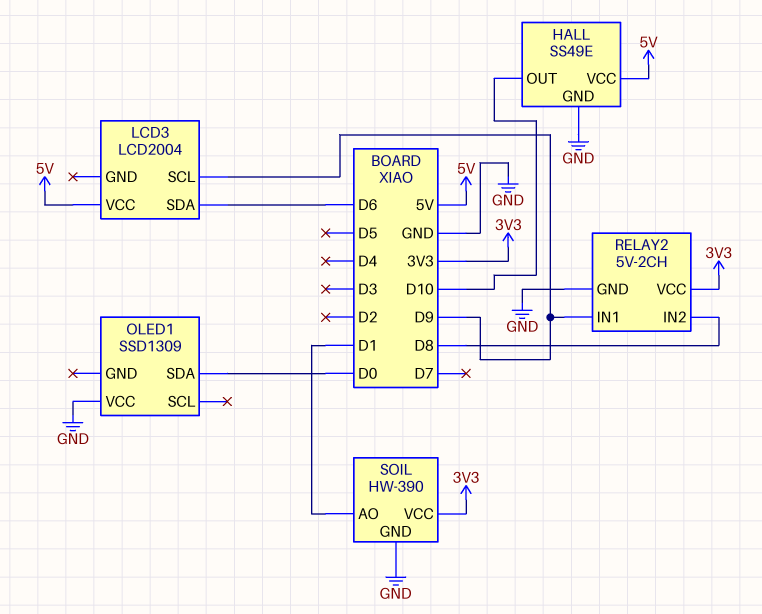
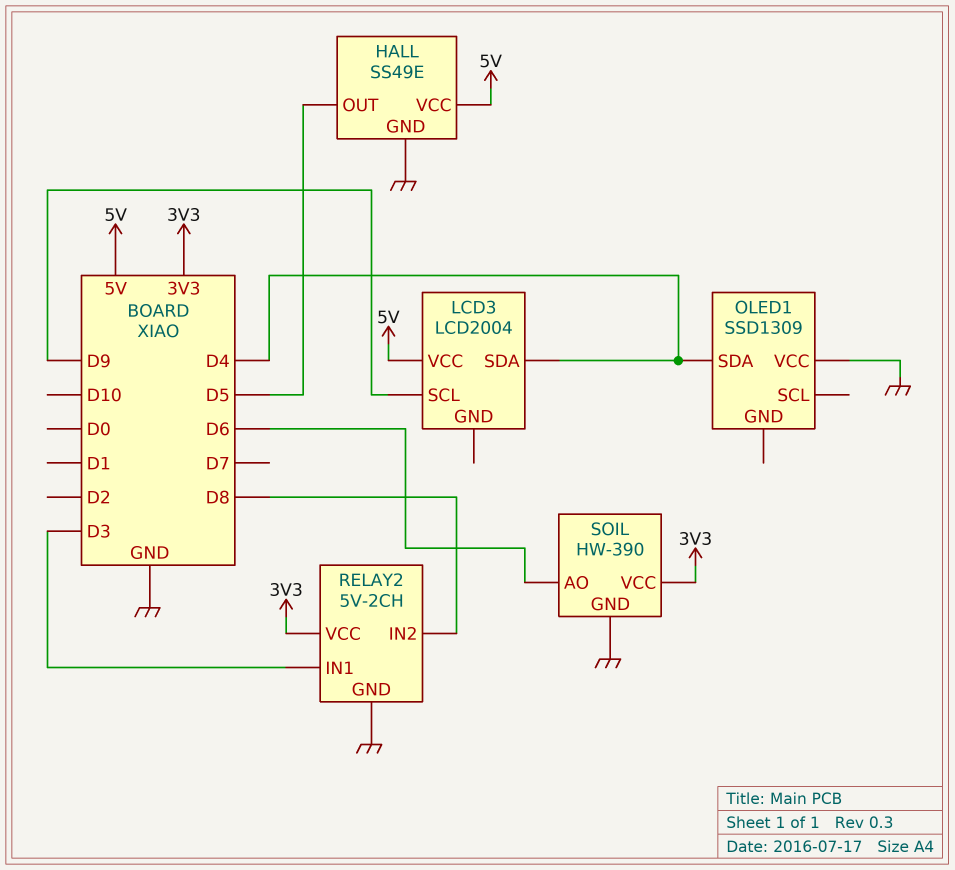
HALL pin OUT: D10 -> D5
LCD3 pin SDA: D6 -> D4
OLED1 pin SDA: D0 -> D4
RELAY2 pin IN1: D9 -> D3
SOIL pin AO: D1 -> D6

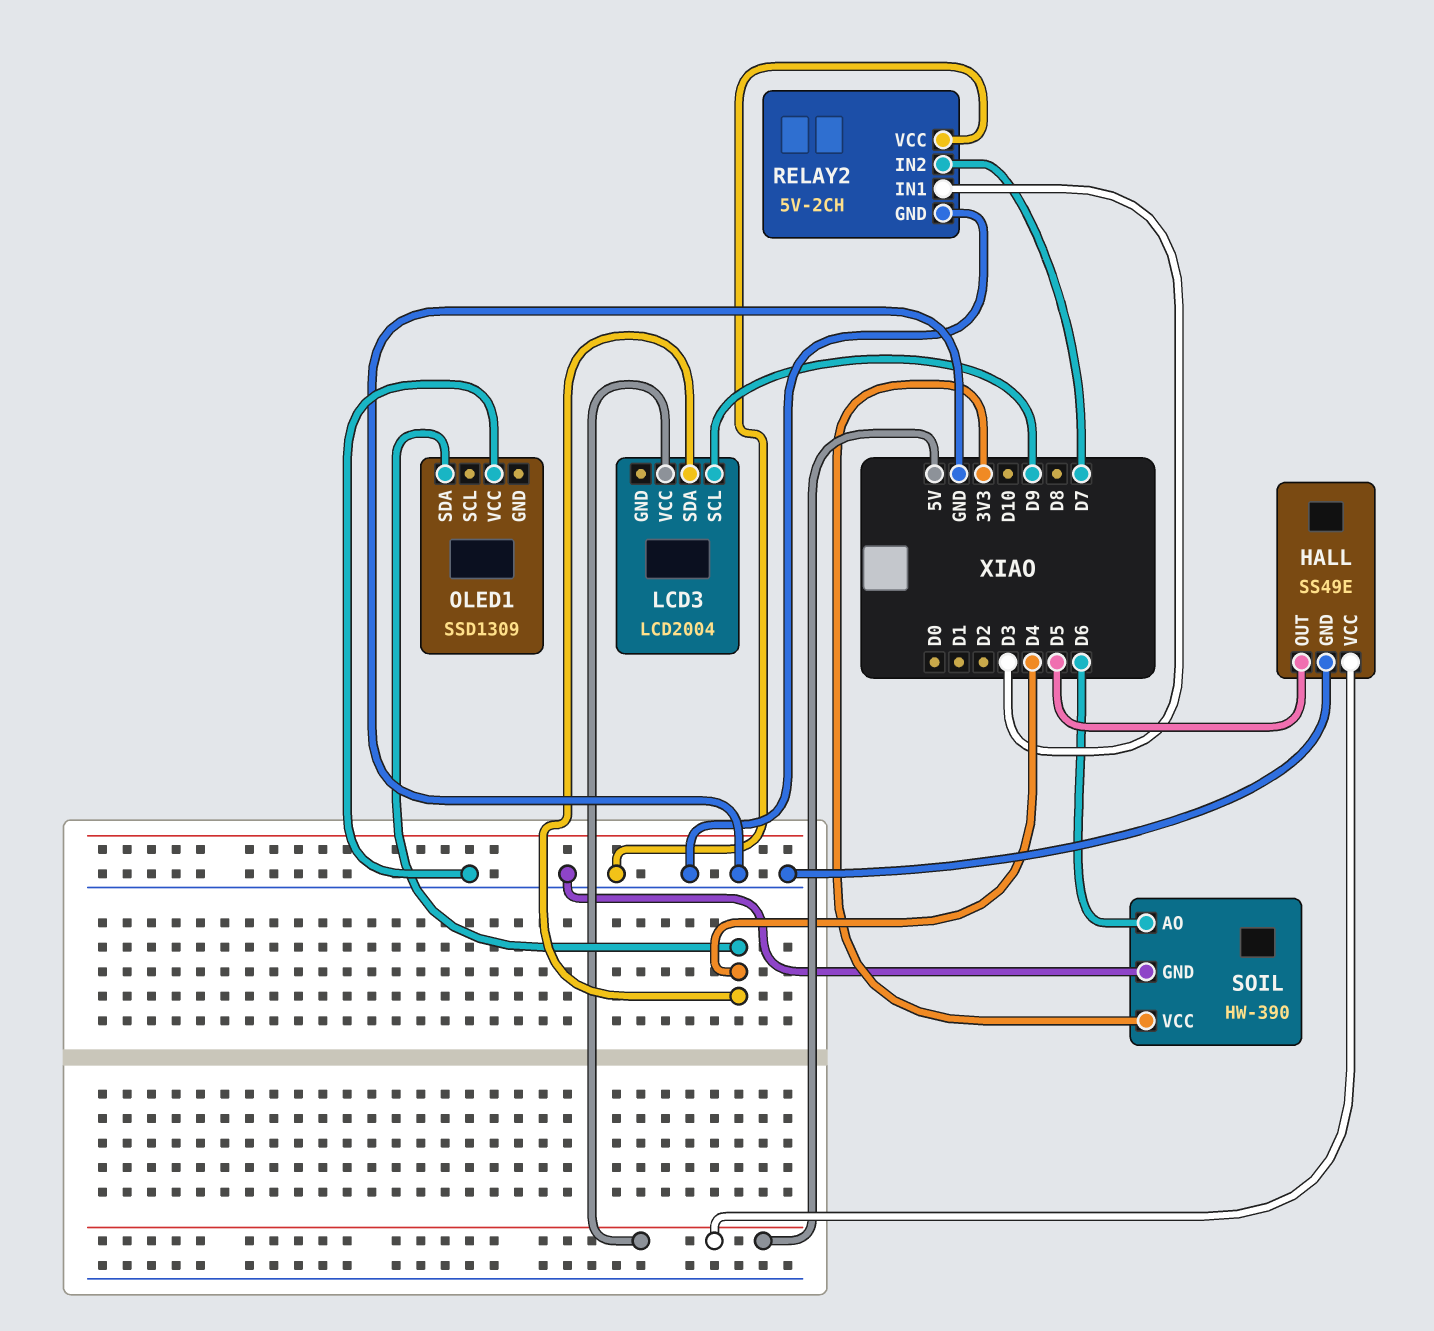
RELAY2 pin IN2: D8 -> D7
RELAY2 pin VCC: 3V3 -> GND

